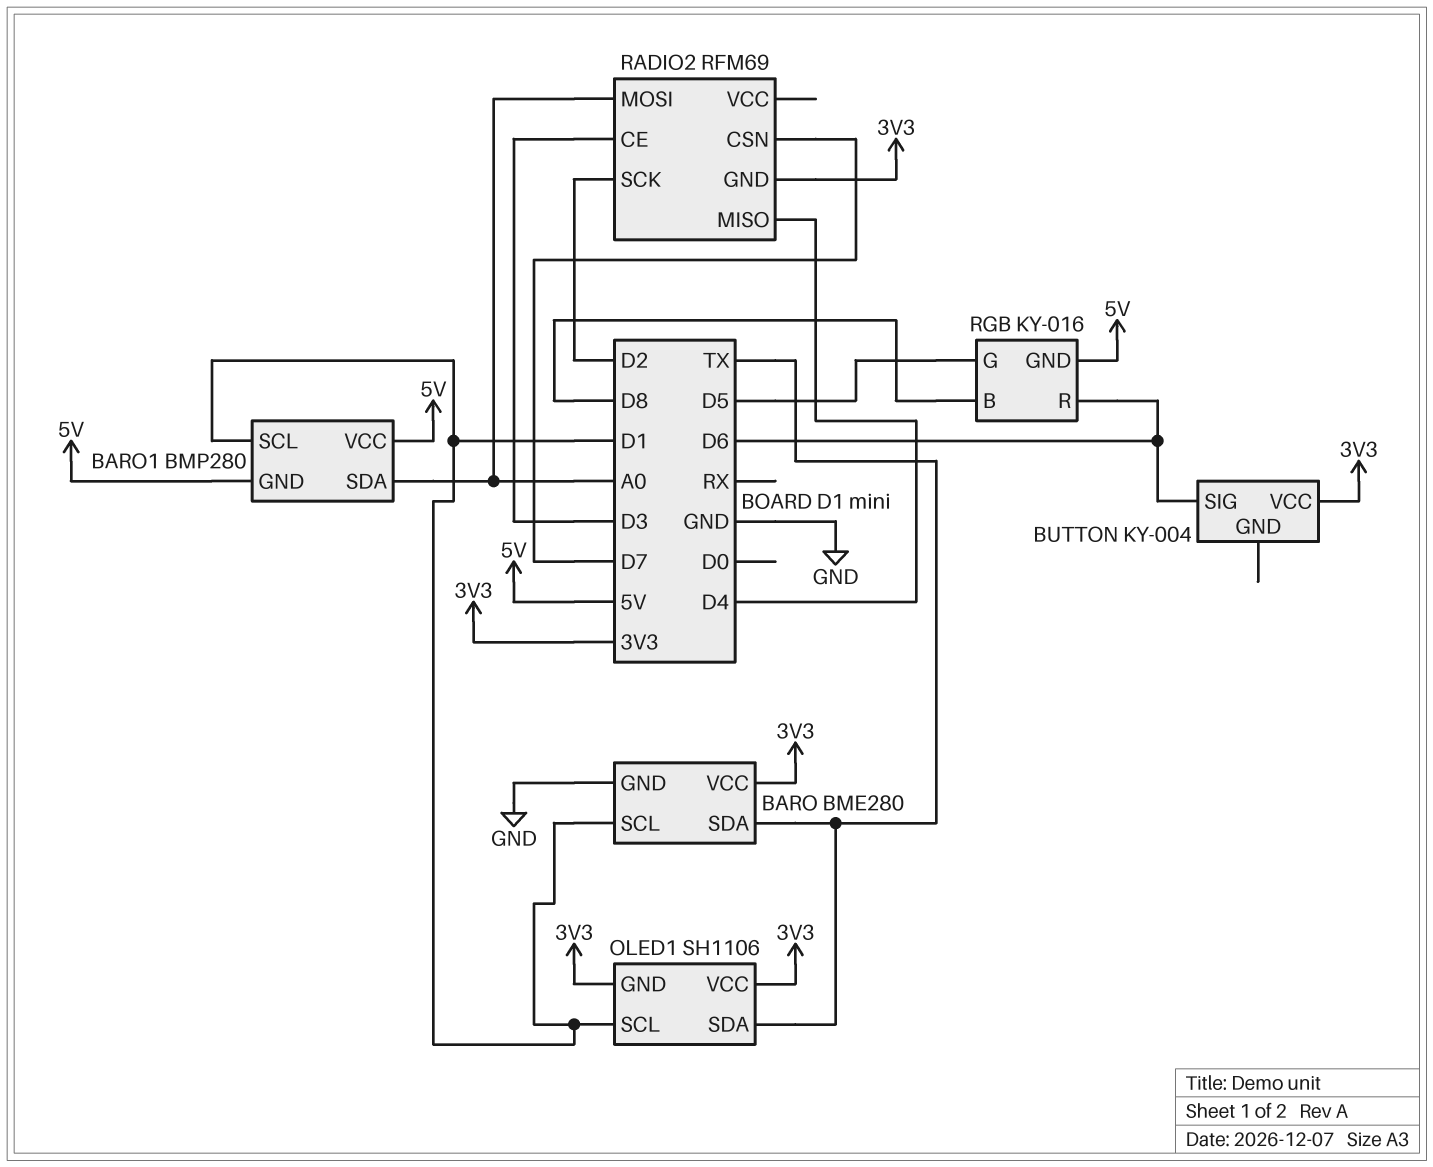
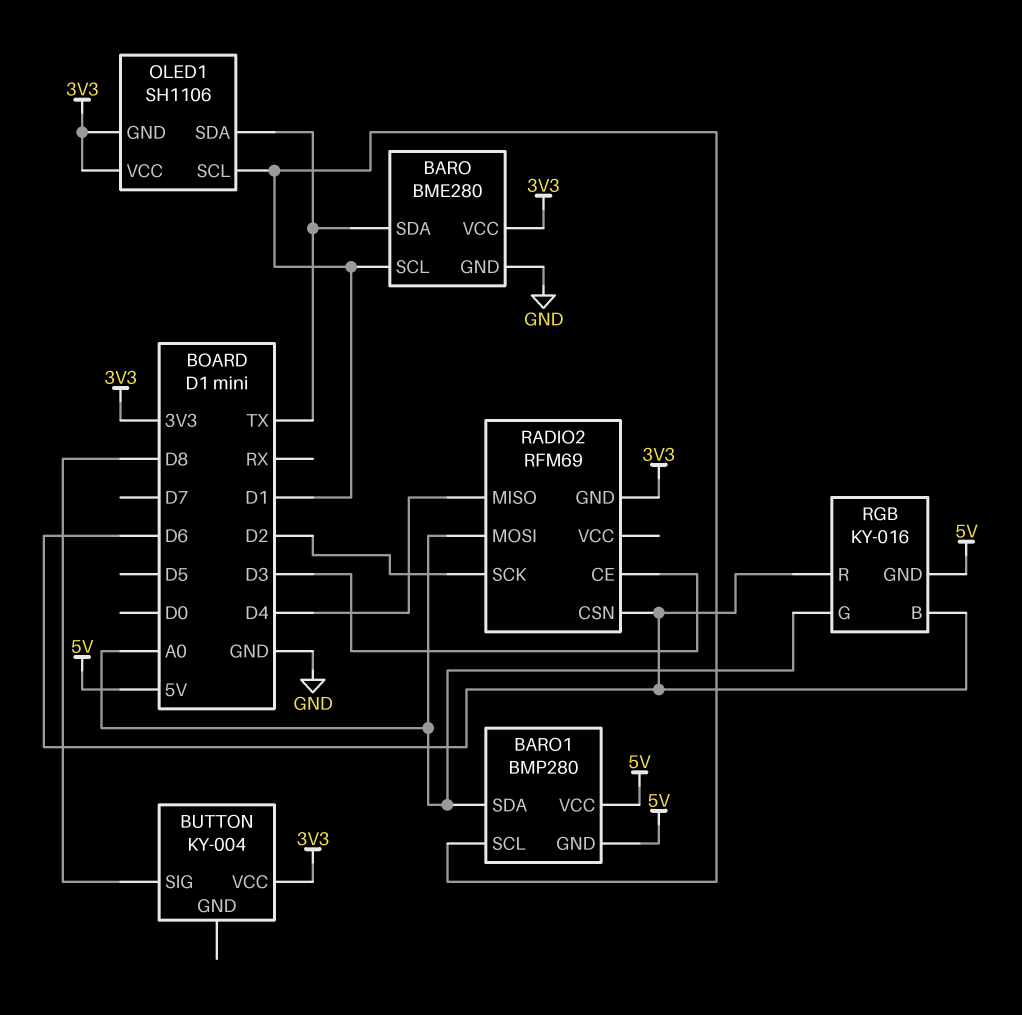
BUTTON pin SIG: D6 -> D8
RADIO2 pin CSN: D7 -> D6
RGB pin B: D8 -> D6
RGB pin G: D5 -> A0

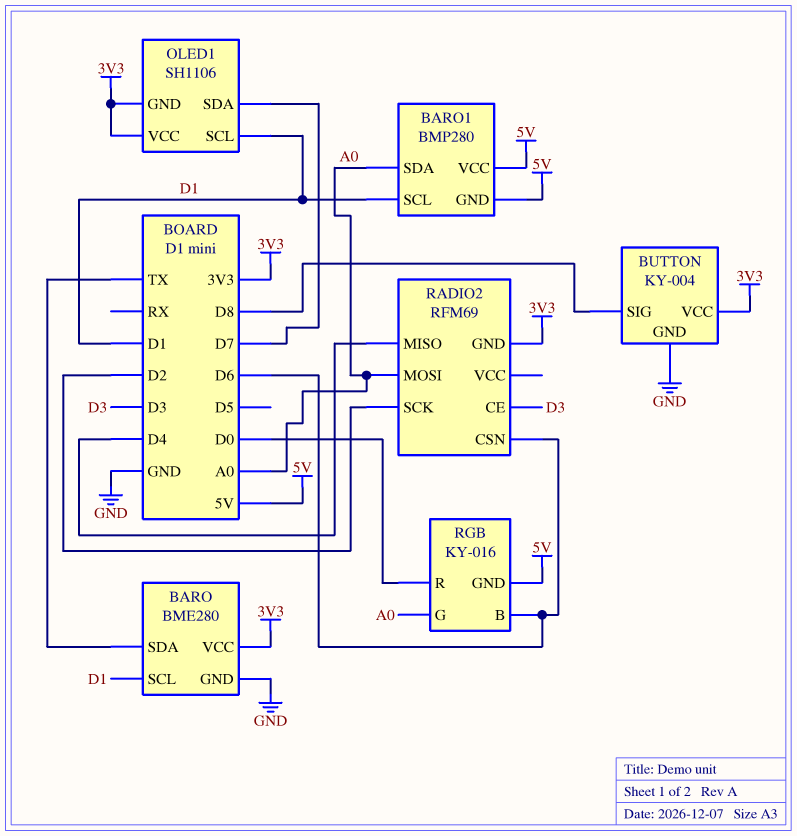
BUTTON pin GND: none -> GND
OLED1 pin SDA: TX -> D7
RGB pin R: D6 -> D0

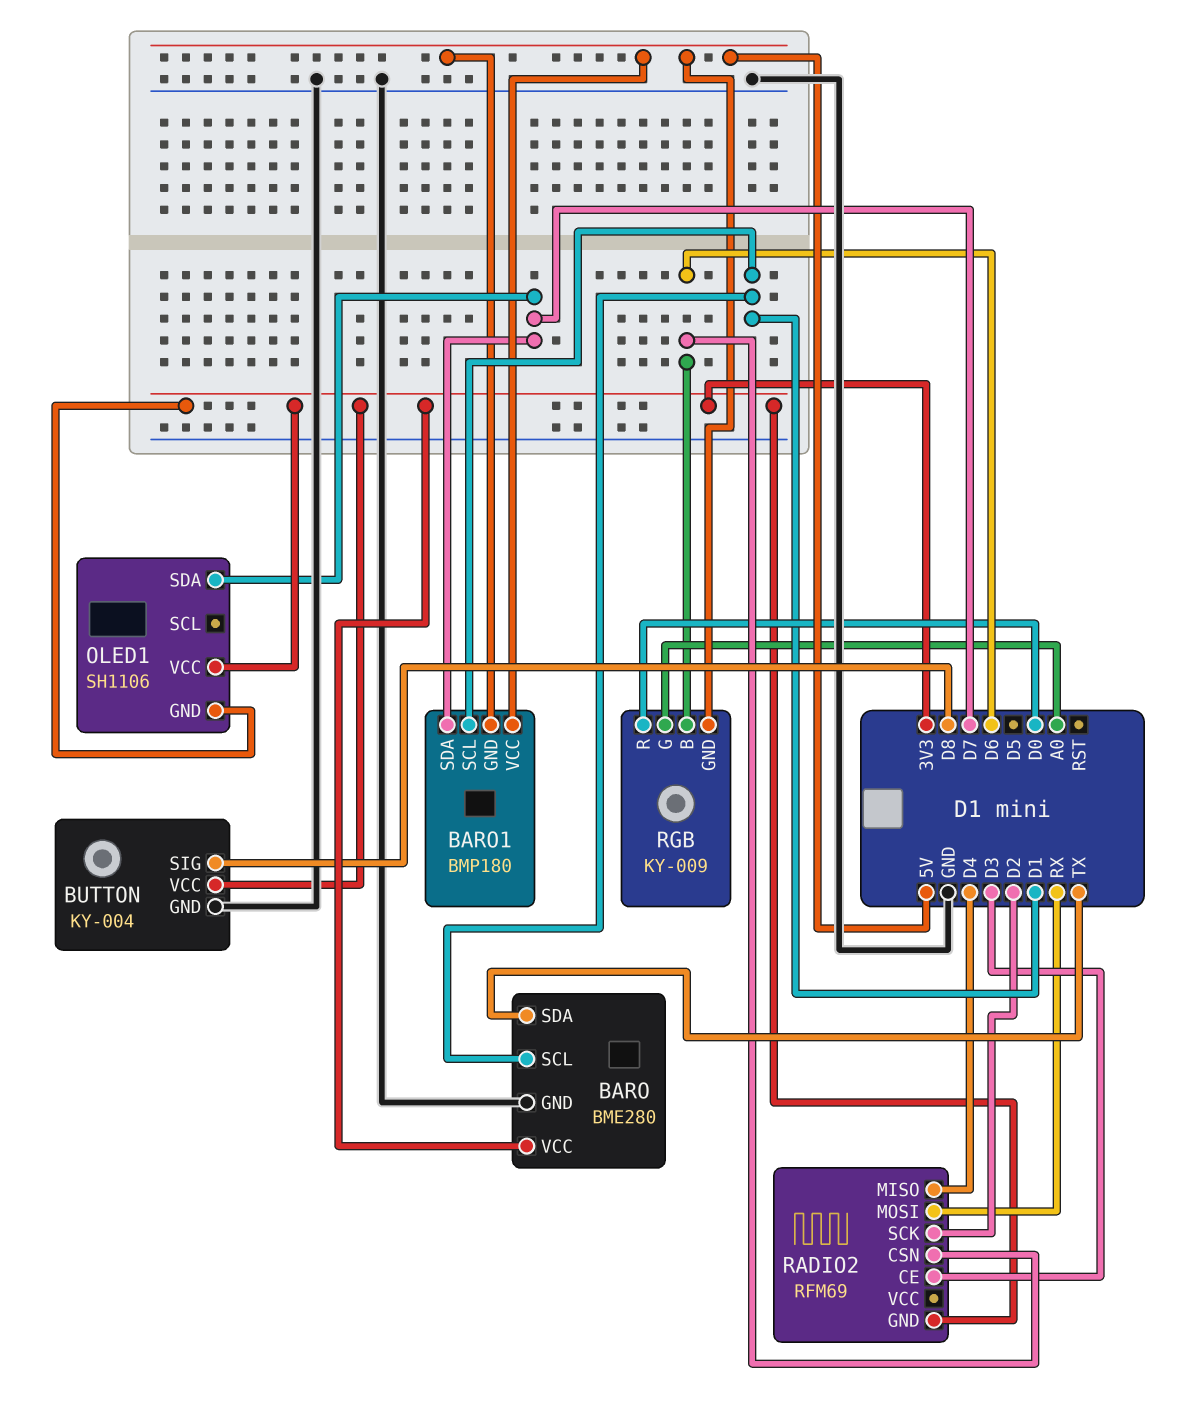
BARO1: BMP280 -> BMP180
BARO1 pin SDA: A0 -> D7
OLED1 pin SCL: D1 -> none
RADIO2 pin MOSI: A0 -> RX
RGB: KY-016 -> KY-009

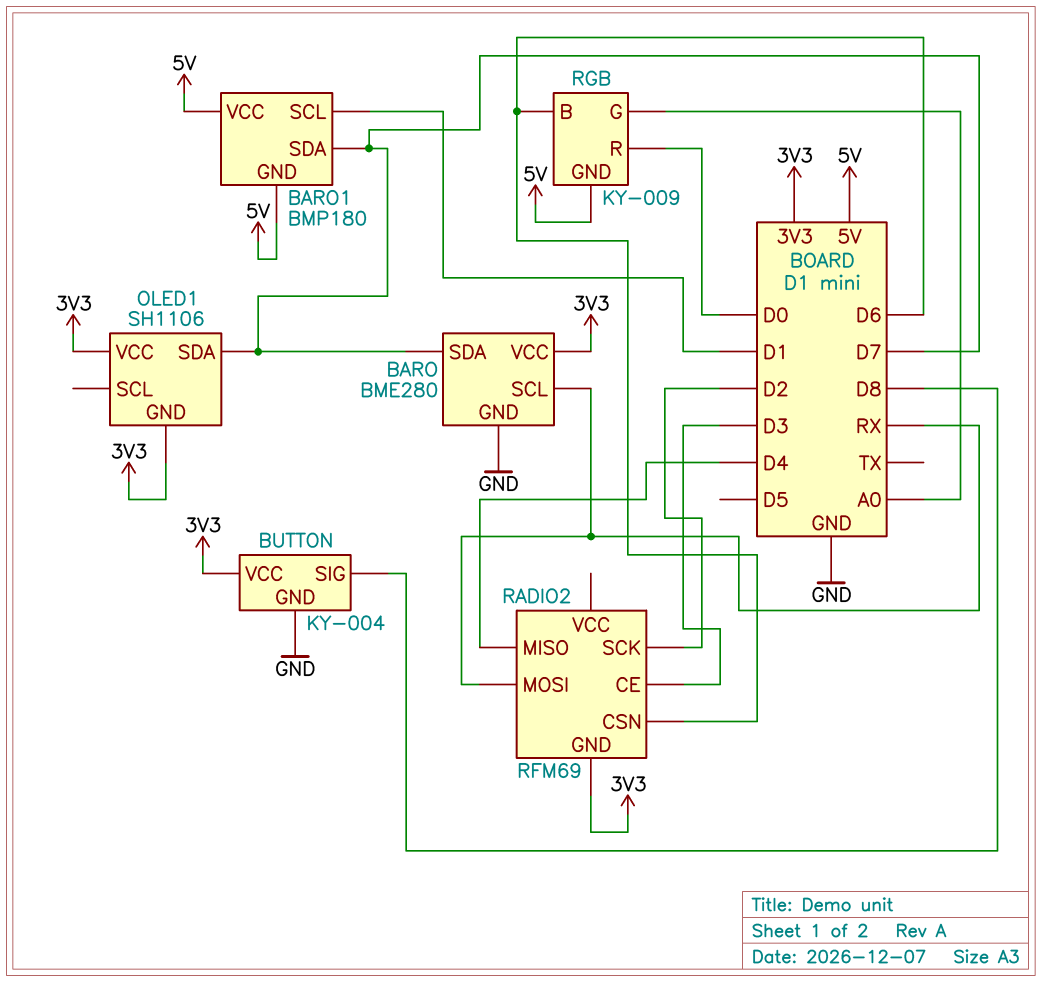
BARO pin SCL: D1 -> RX
BARO pin SDA: TX -> D7

